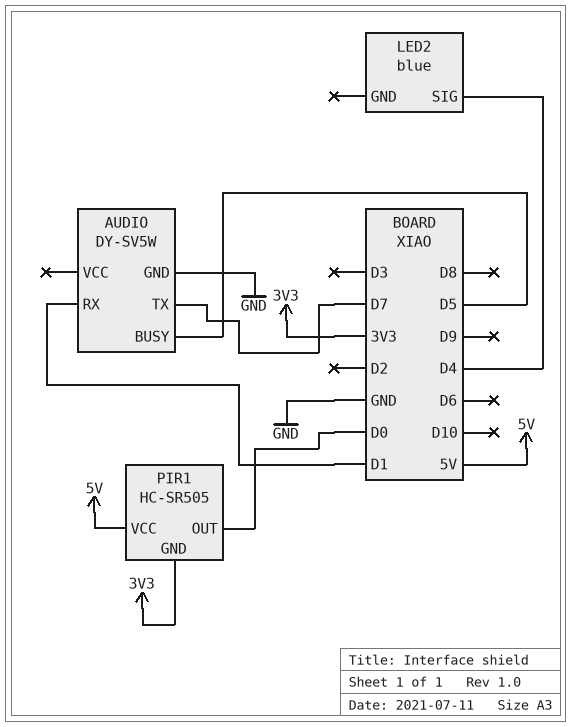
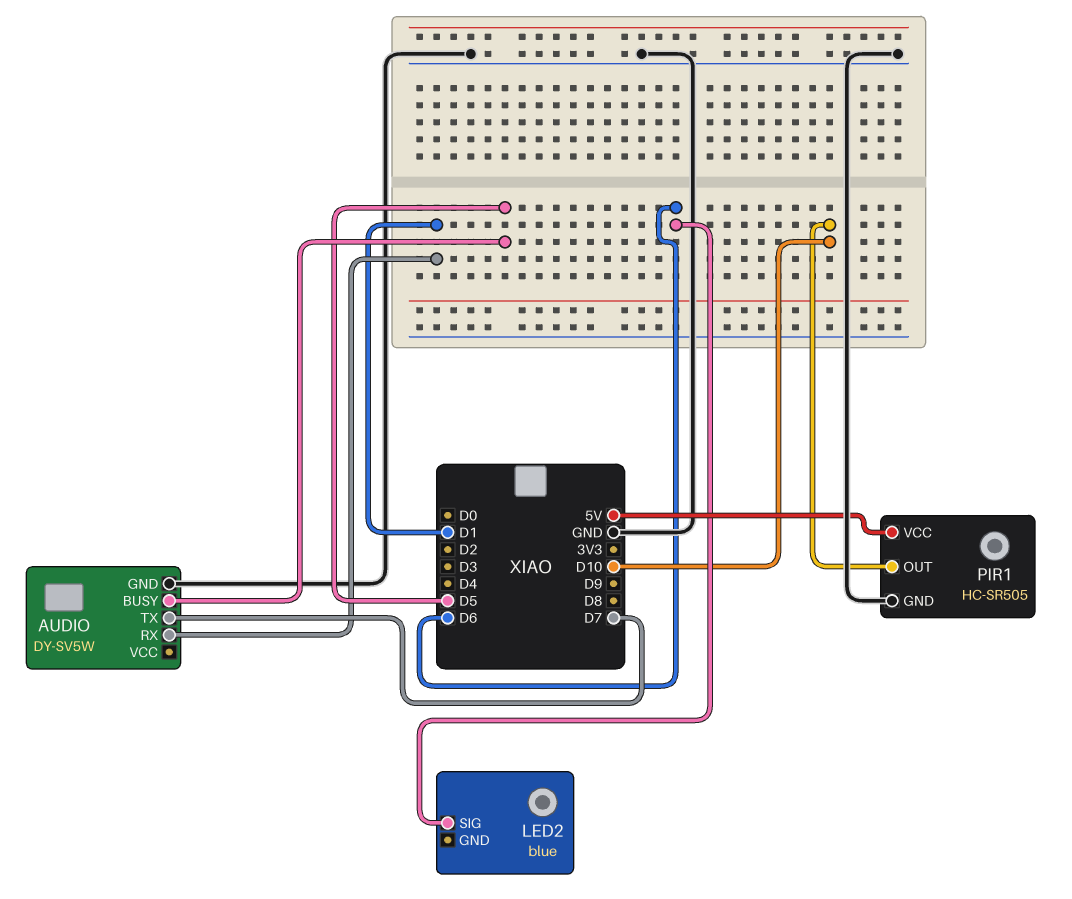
LED2 pin SIG: D4 -> D6
PIR1 pin GND: 3V3 -> GND
PIR1 pin OUT: D0 -> D10

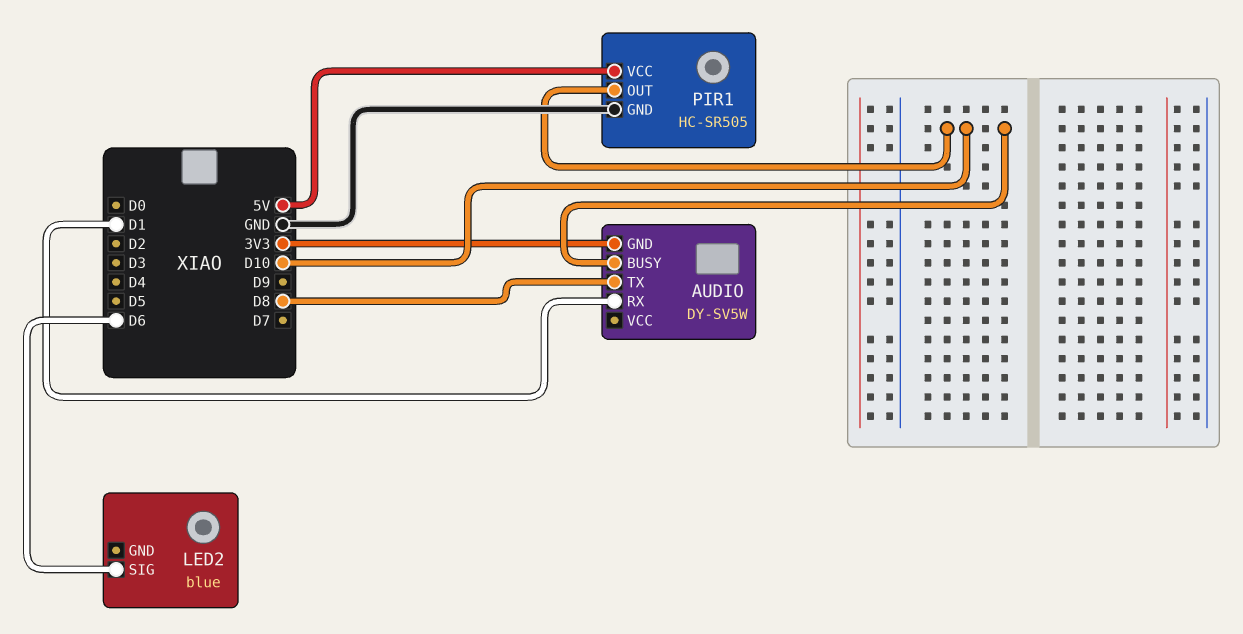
AUDIO pin BUSY: D5 -> D10
AUDIO pin GND: GND -> 3V3
AUDIO pin TX: D7 -> D8

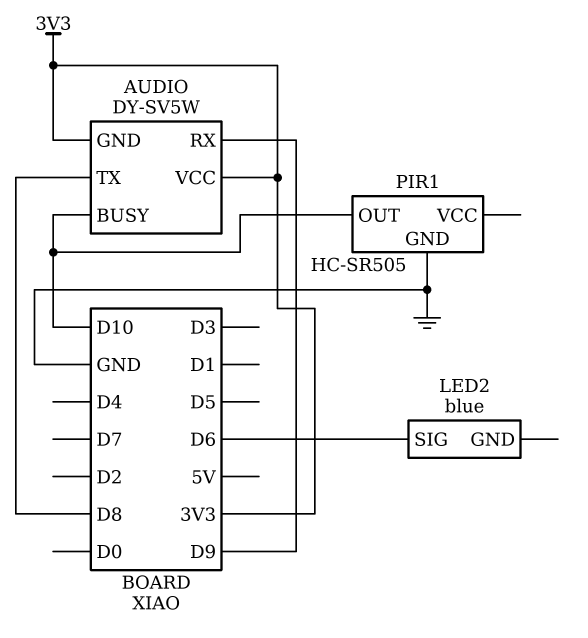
AUDIO pin RX: D1 -> D9
AUDIO pin VCC: none -> 3V3
PIR1 pin VCC: 5V -> none

